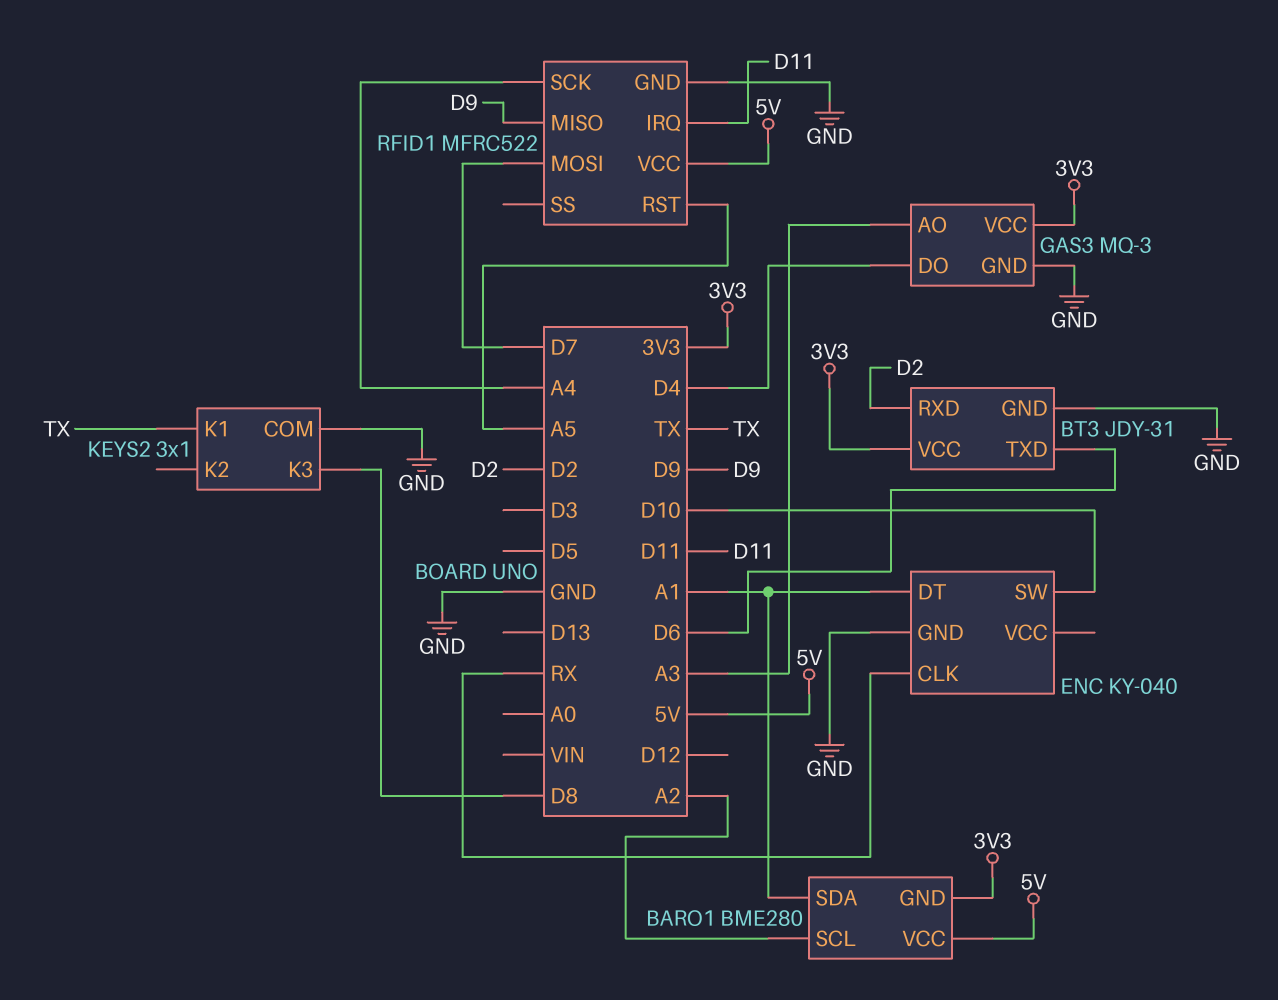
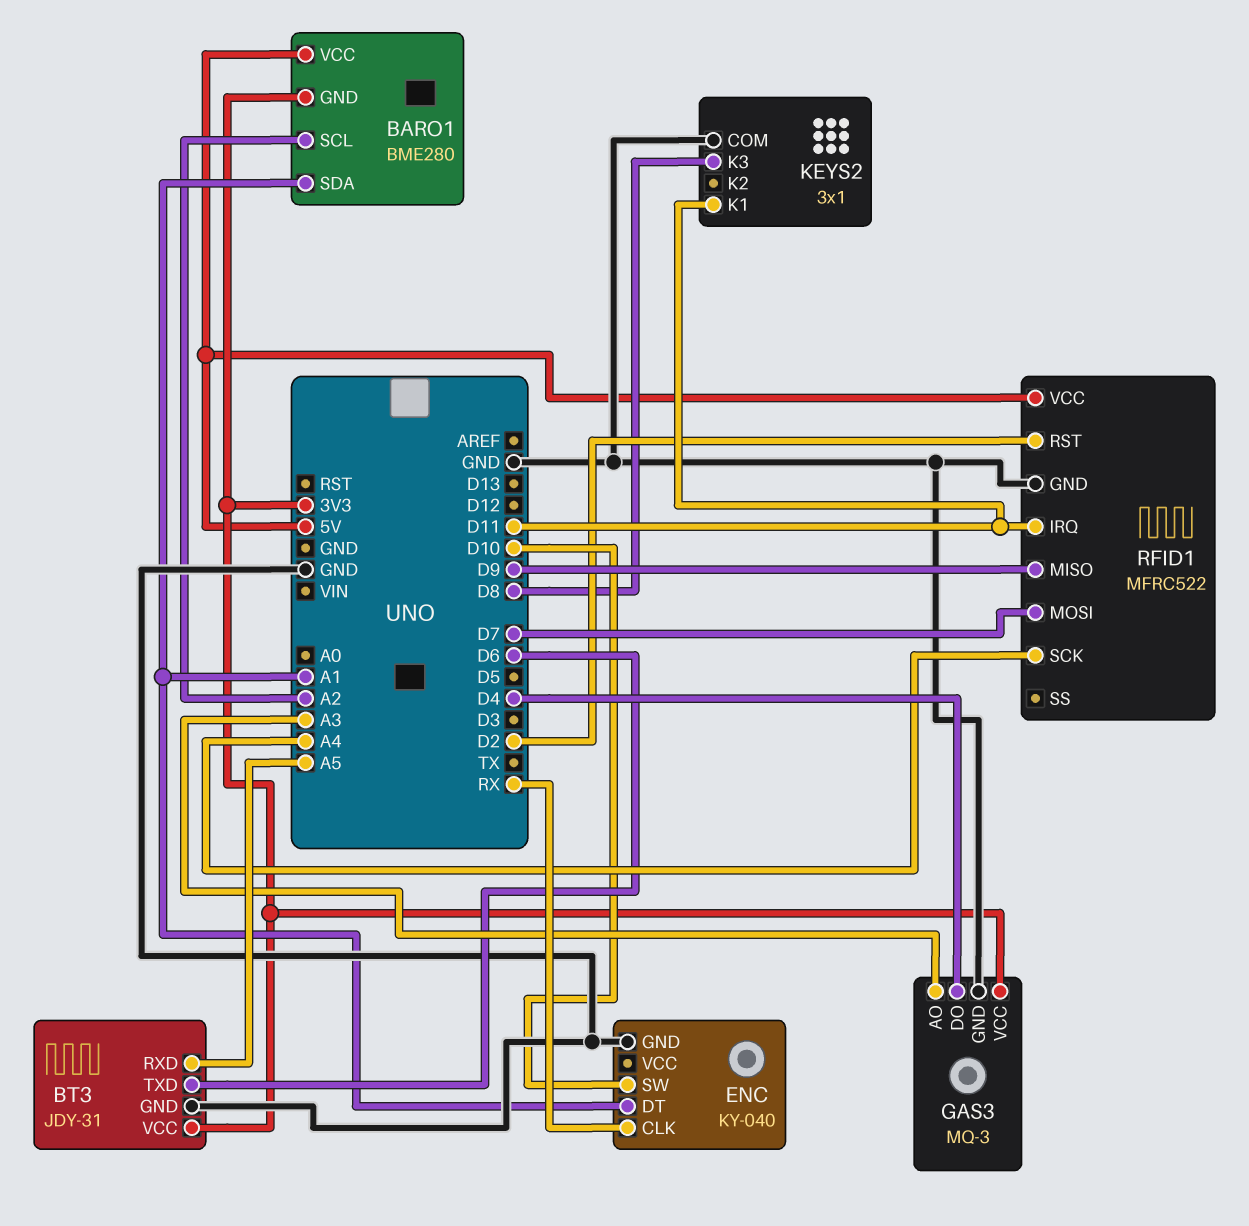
BT3 pin RXD: D2 -> A5
KEYS2 pin K1: TX -> D11
RFID1 pin RST: A5 -> D2

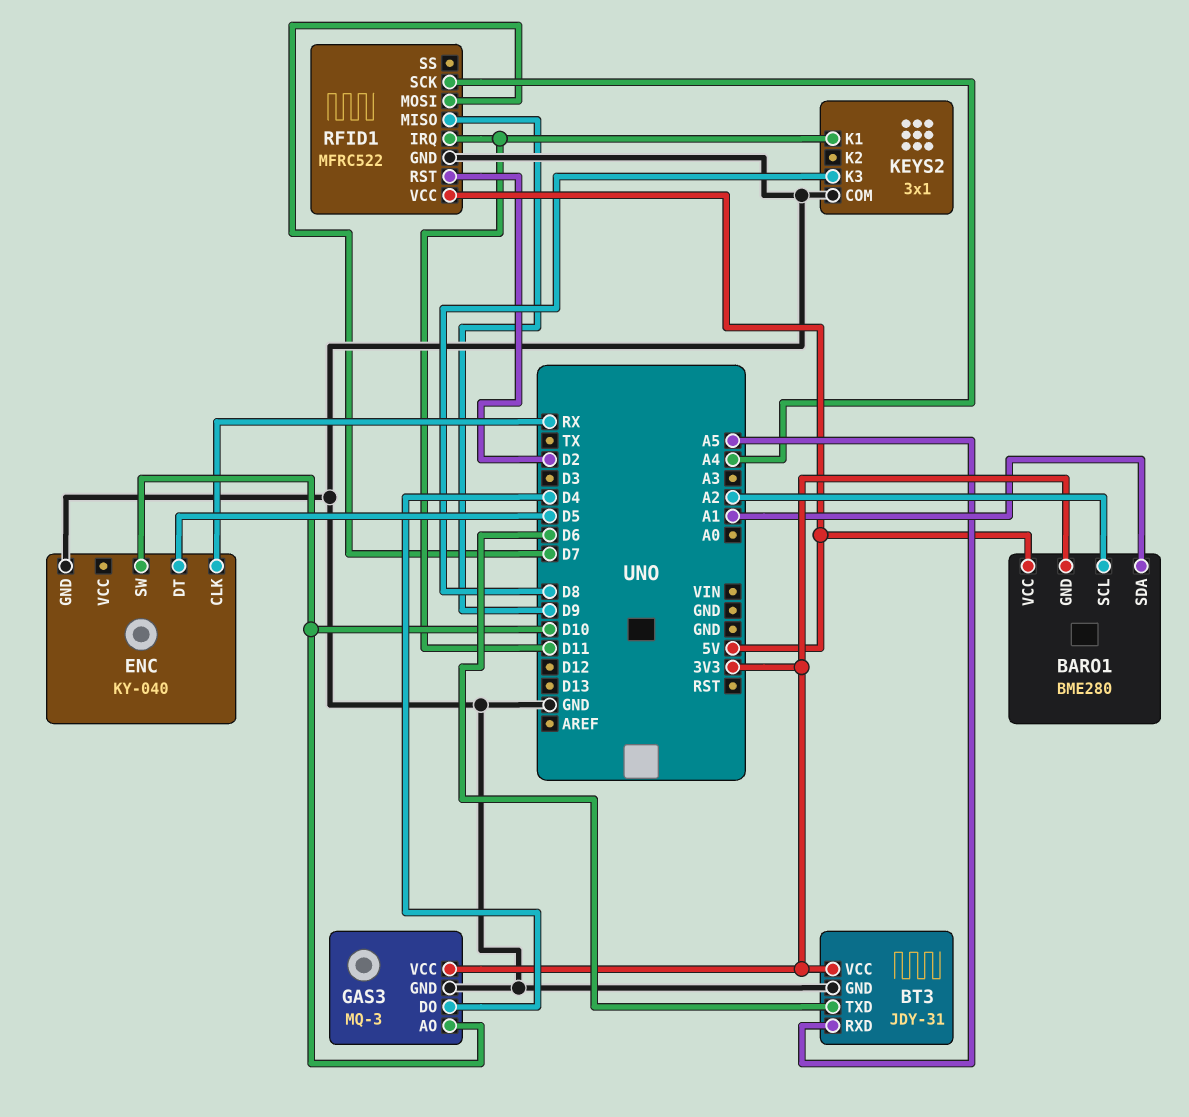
ENC pin DT: A1 -> D5
GAS3 pin AO: A3 -> D10

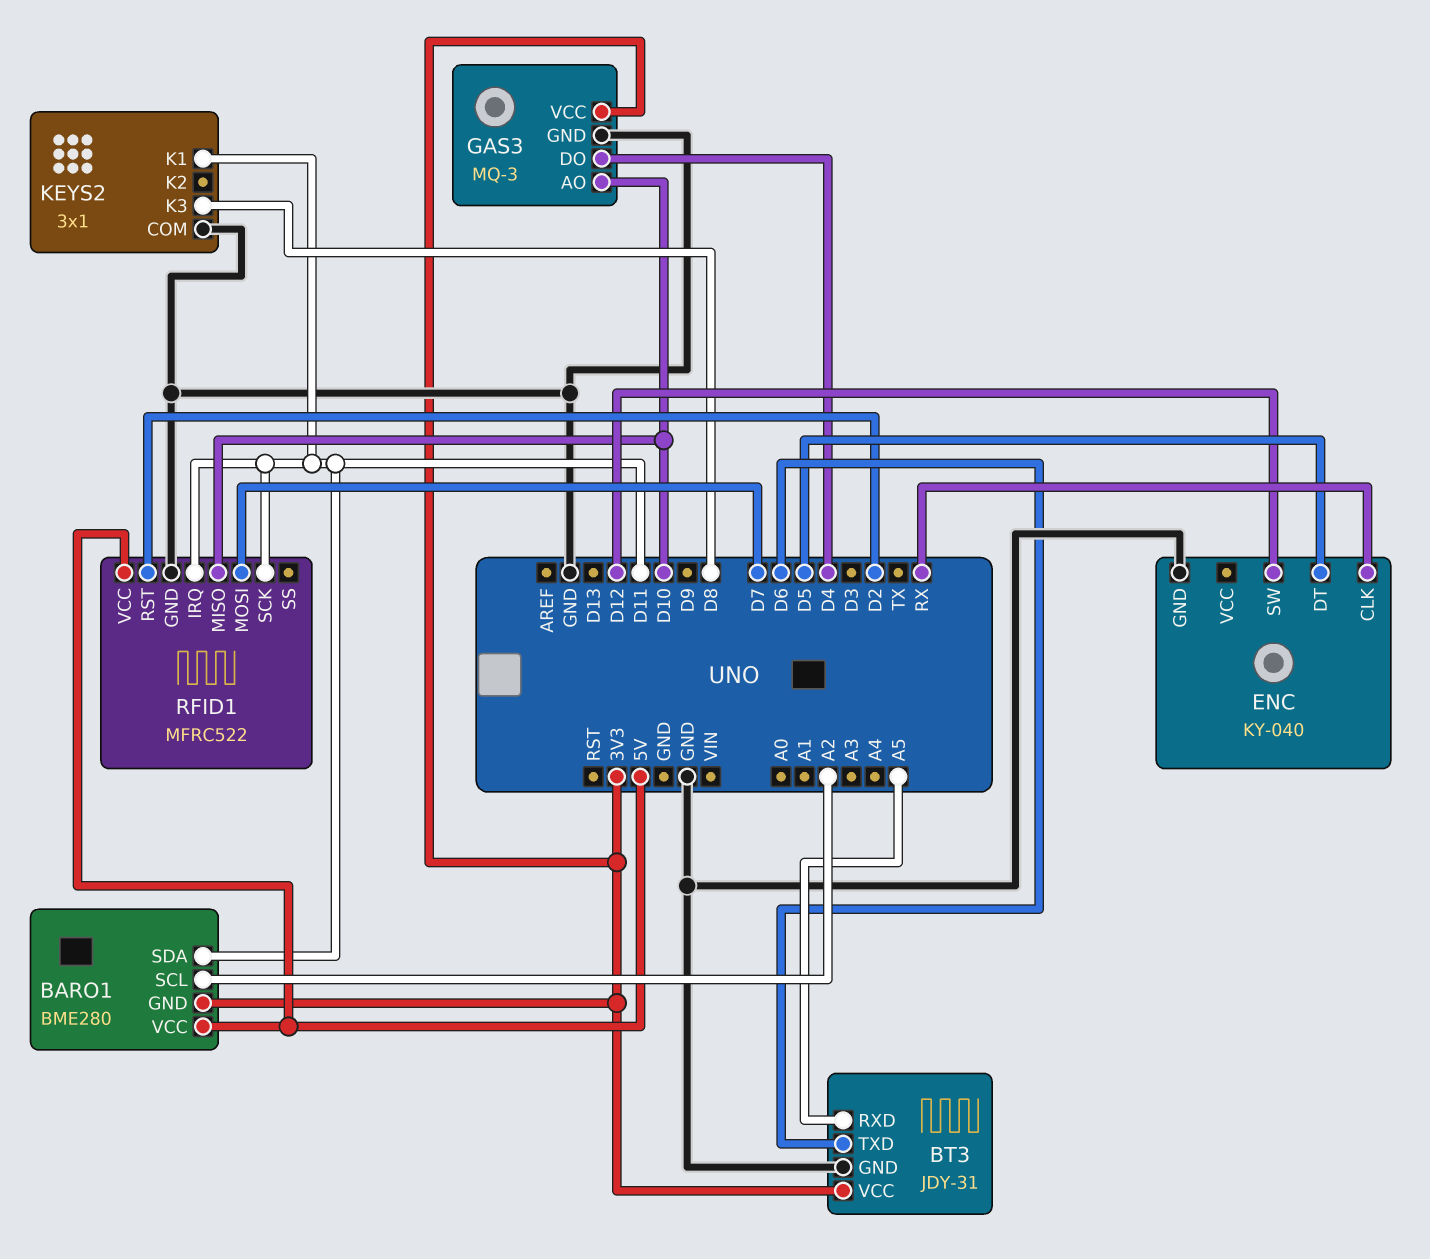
BARO1 pin SDA: A1 -> D11
ENC pin SW: D10 -> D12
RFID1 pin MISO: D9 -> D10
RFID1 pin SCK: A4 -> D11

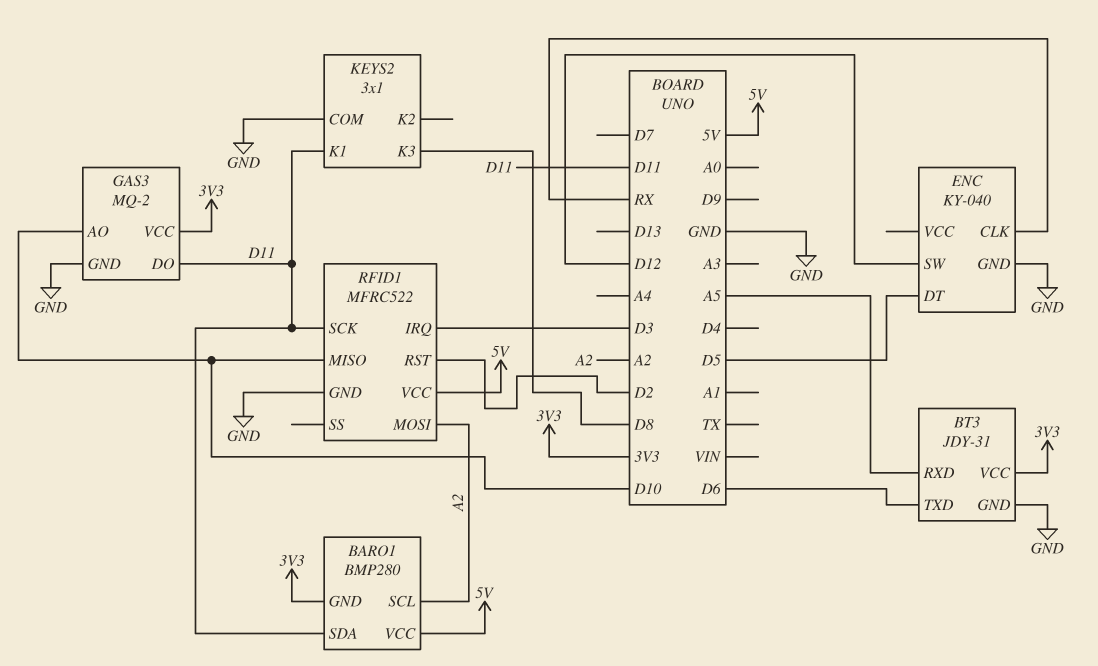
BARO1: BME280 -> BMP280
GAS3: MQ-3 -> MQ-2
GAS3 pin DO: D4 -> D11
RFID1 pin IRQ: D11 -> D3
RFID1 pin MOSI: D7 -> A2

